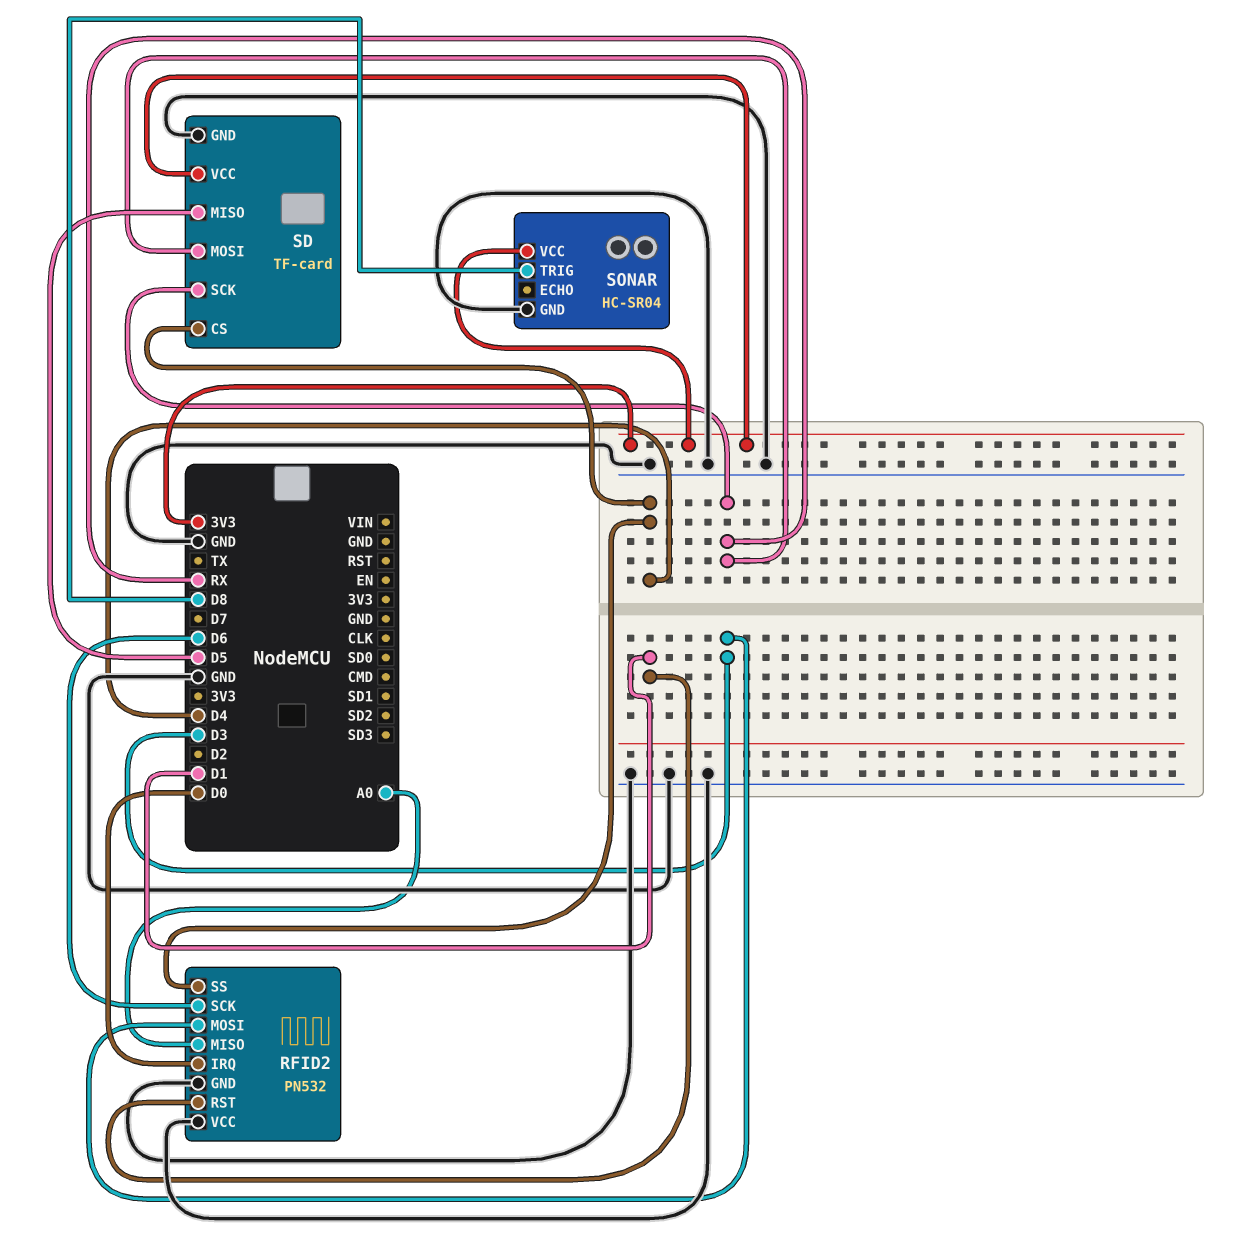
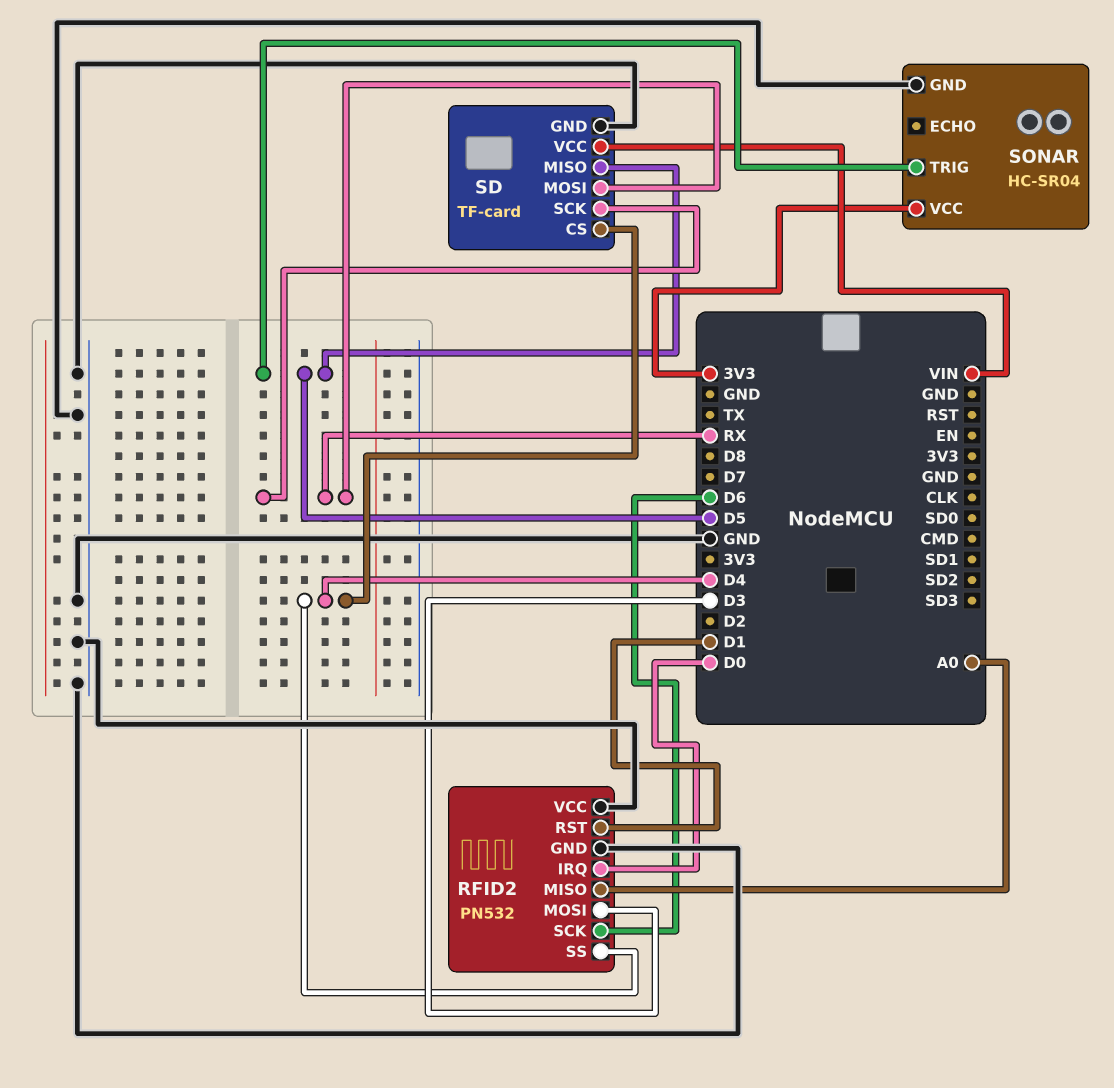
SD pin VCC: 3V3 -> VIN
SONAR pin TRIG: D8 -> D5

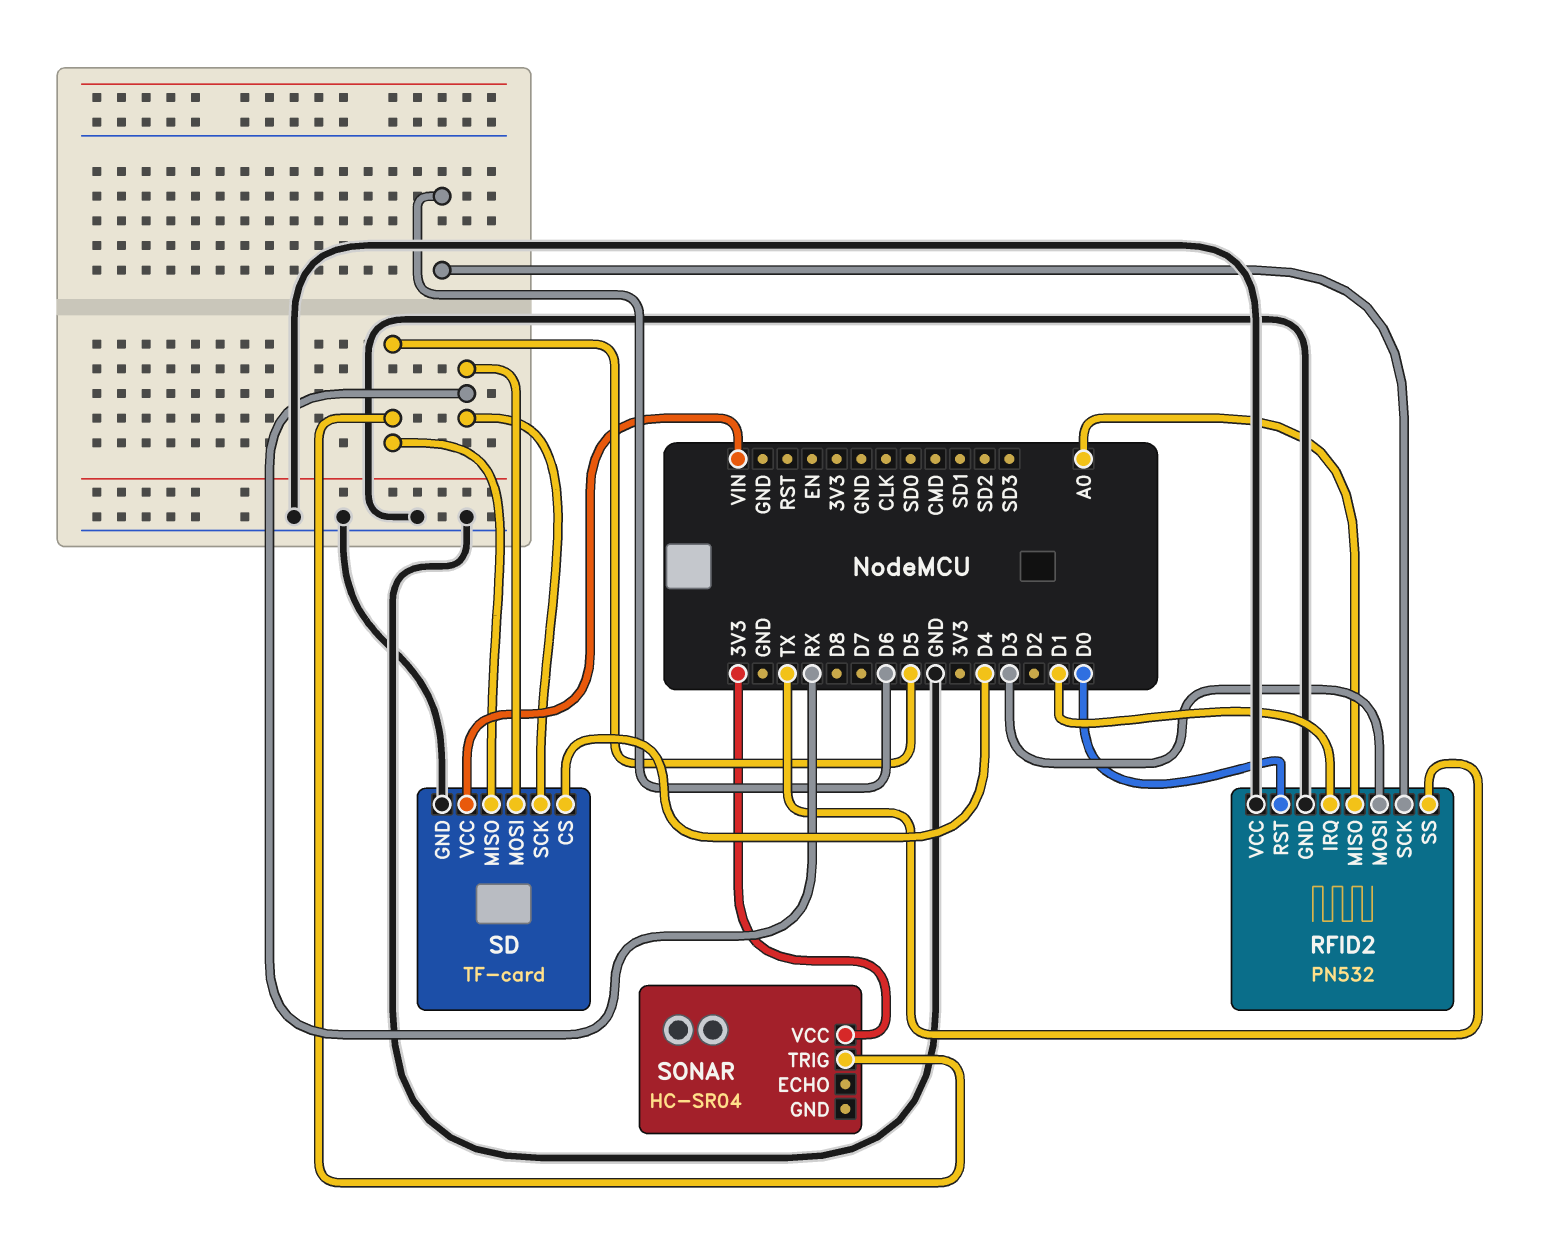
RFID2 pin IRQ: D0 -> D1
RFID2 pin RST: D1 -> D0
RFID2 pin SS: D4 -> TX
SONAR pin GND: GND -> none

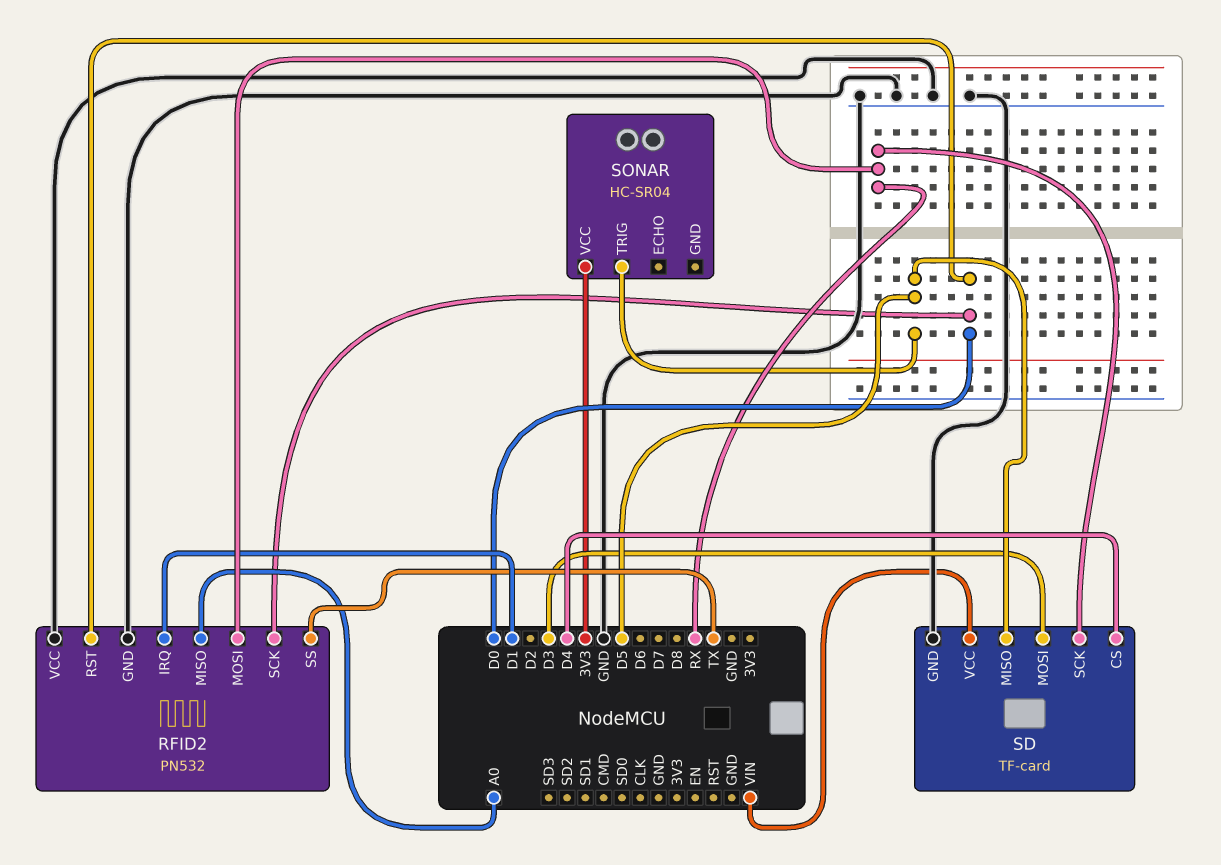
RFID2 pin MOSI: D3 -> RX
RFID2 pin SCK: D6 -> D0
SD pin MOSI: RX -> D3

